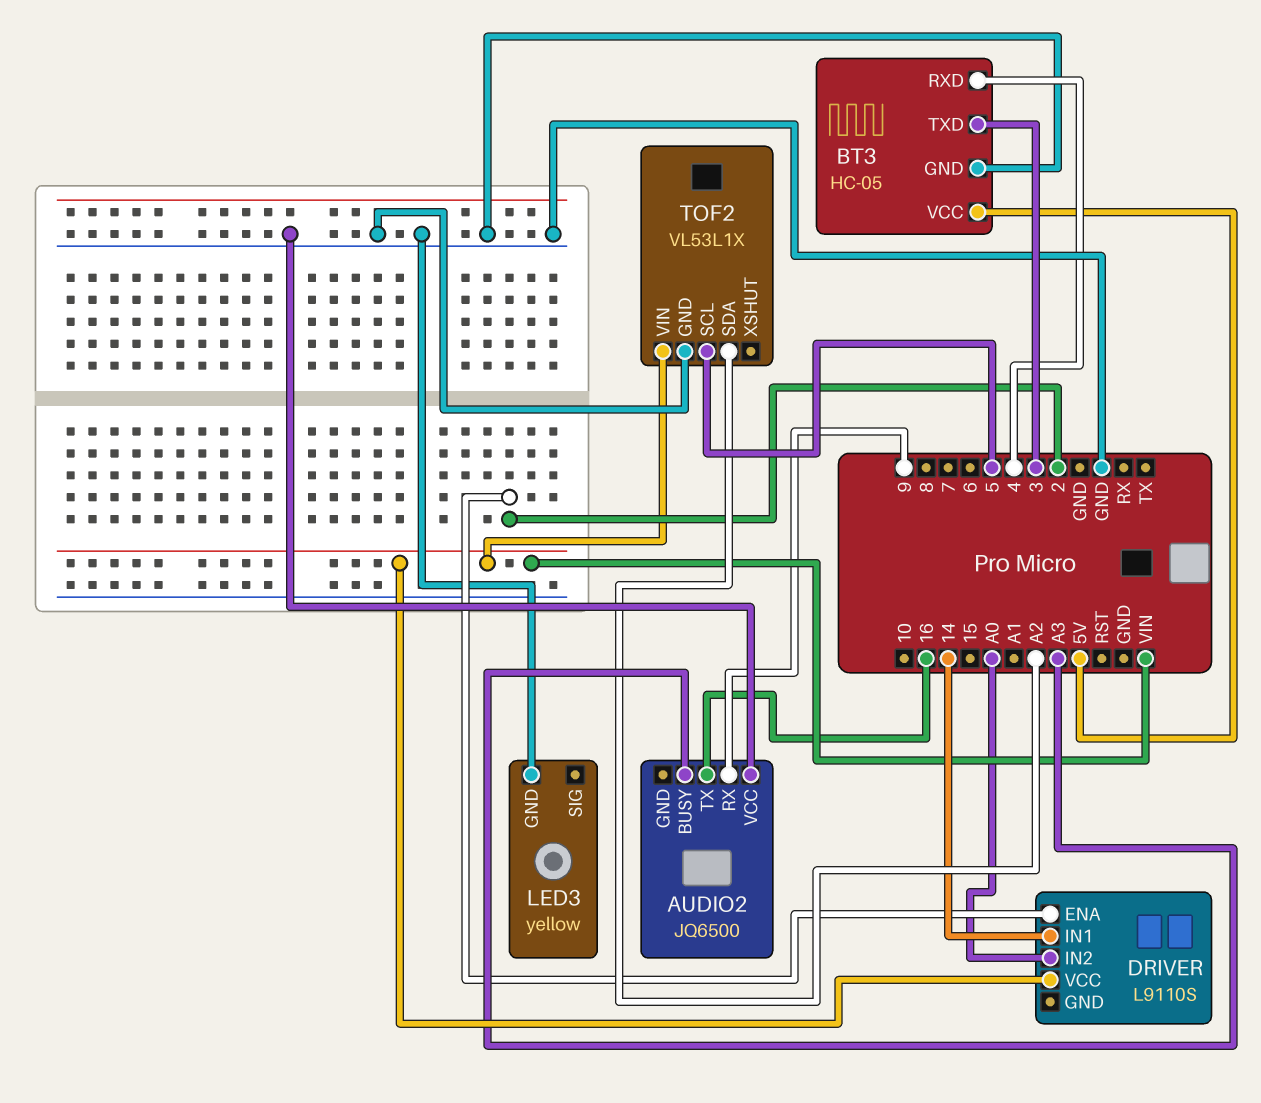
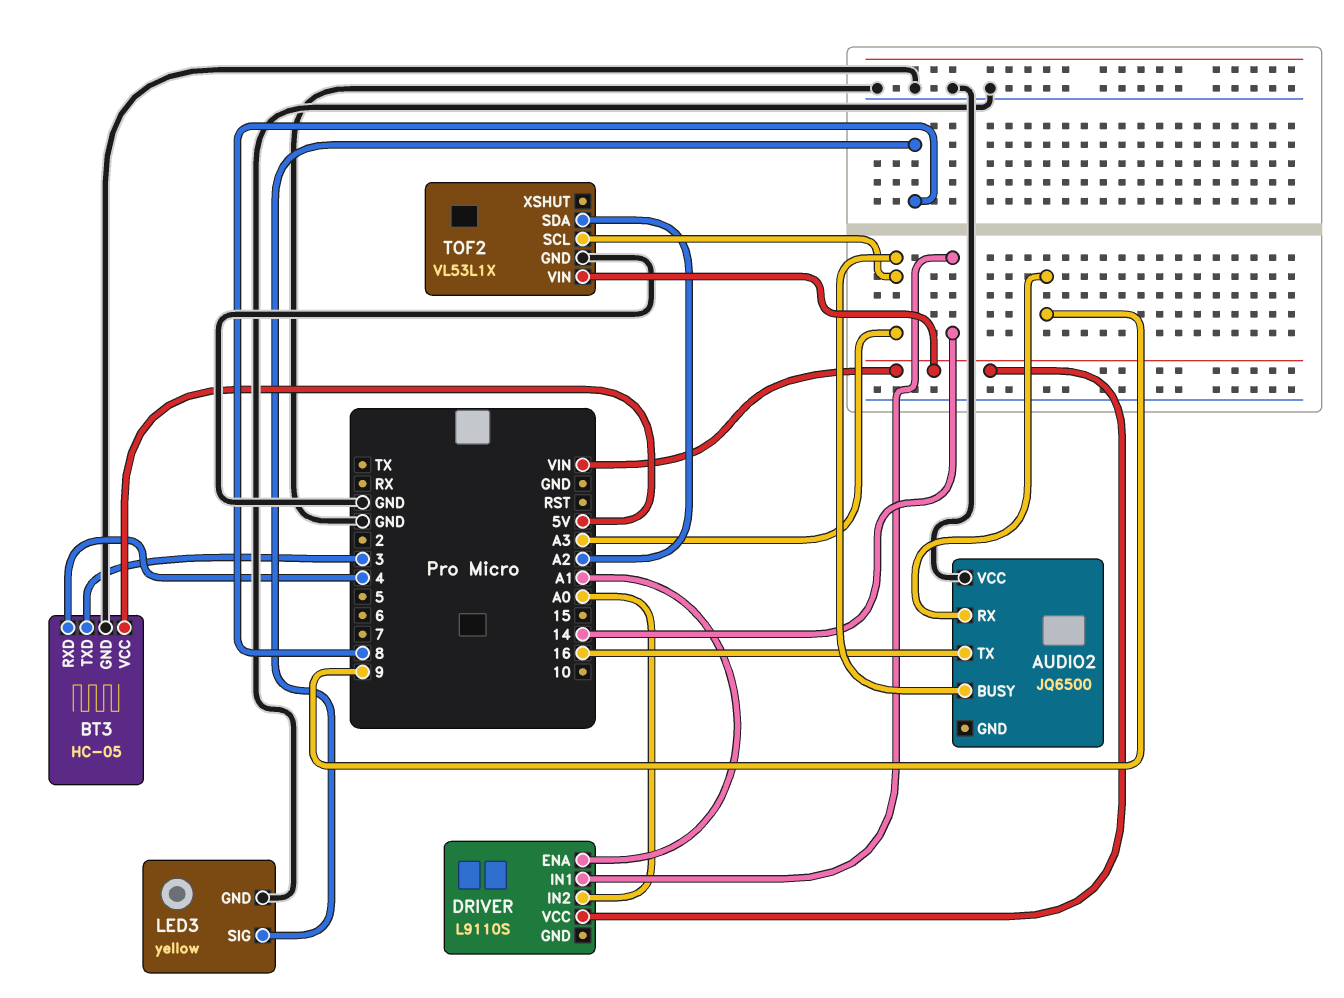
DRIVER pin ENA: 2 -> A1
LED3 pin SIG: none -> 8
TOF2 pin SCL: 5 -> A3

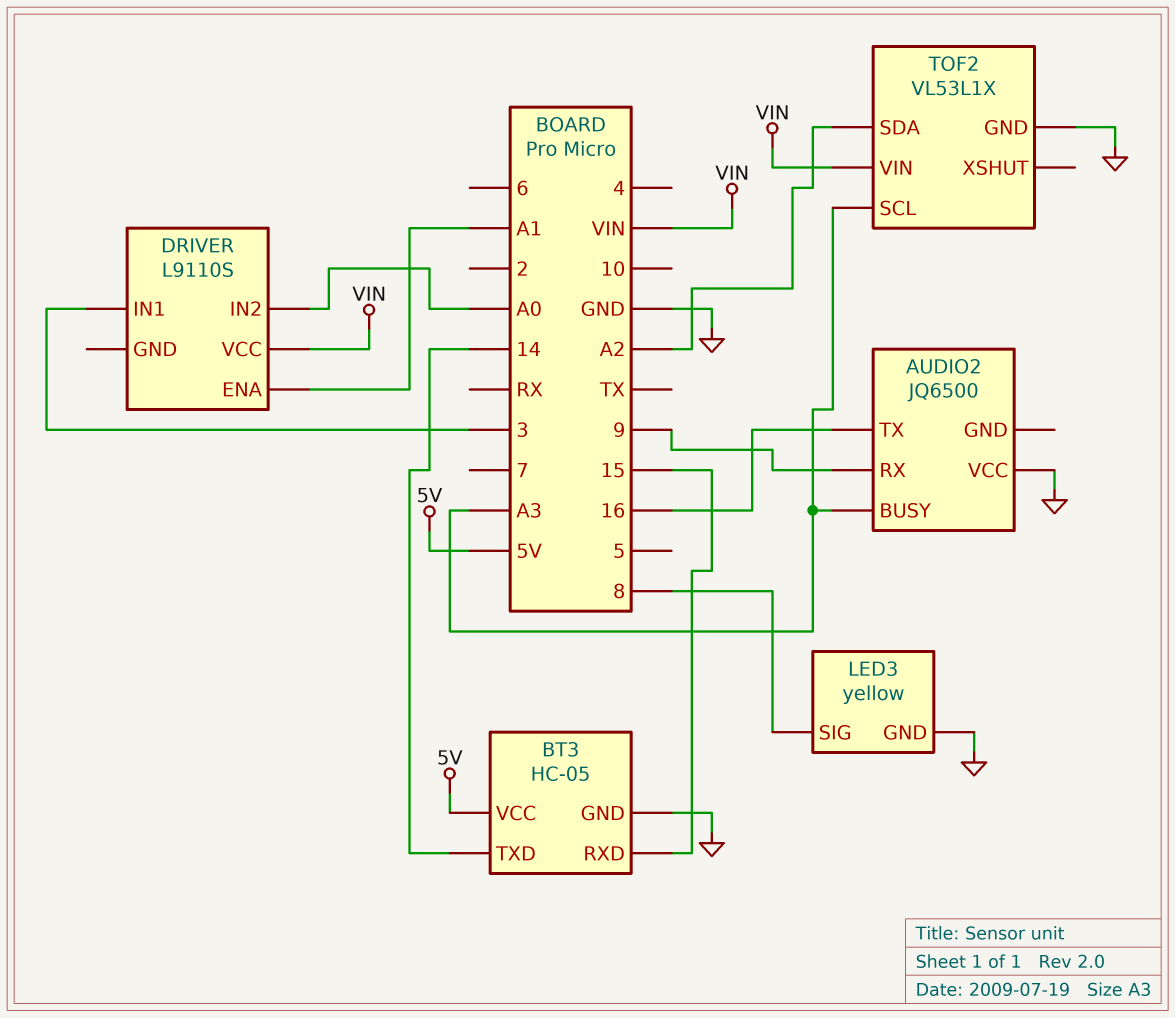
BT3 pin RXD: 4 -> 15
BT3 pin TXD: 3 -> 14
DRIVER pin IN1: 14 -> 3

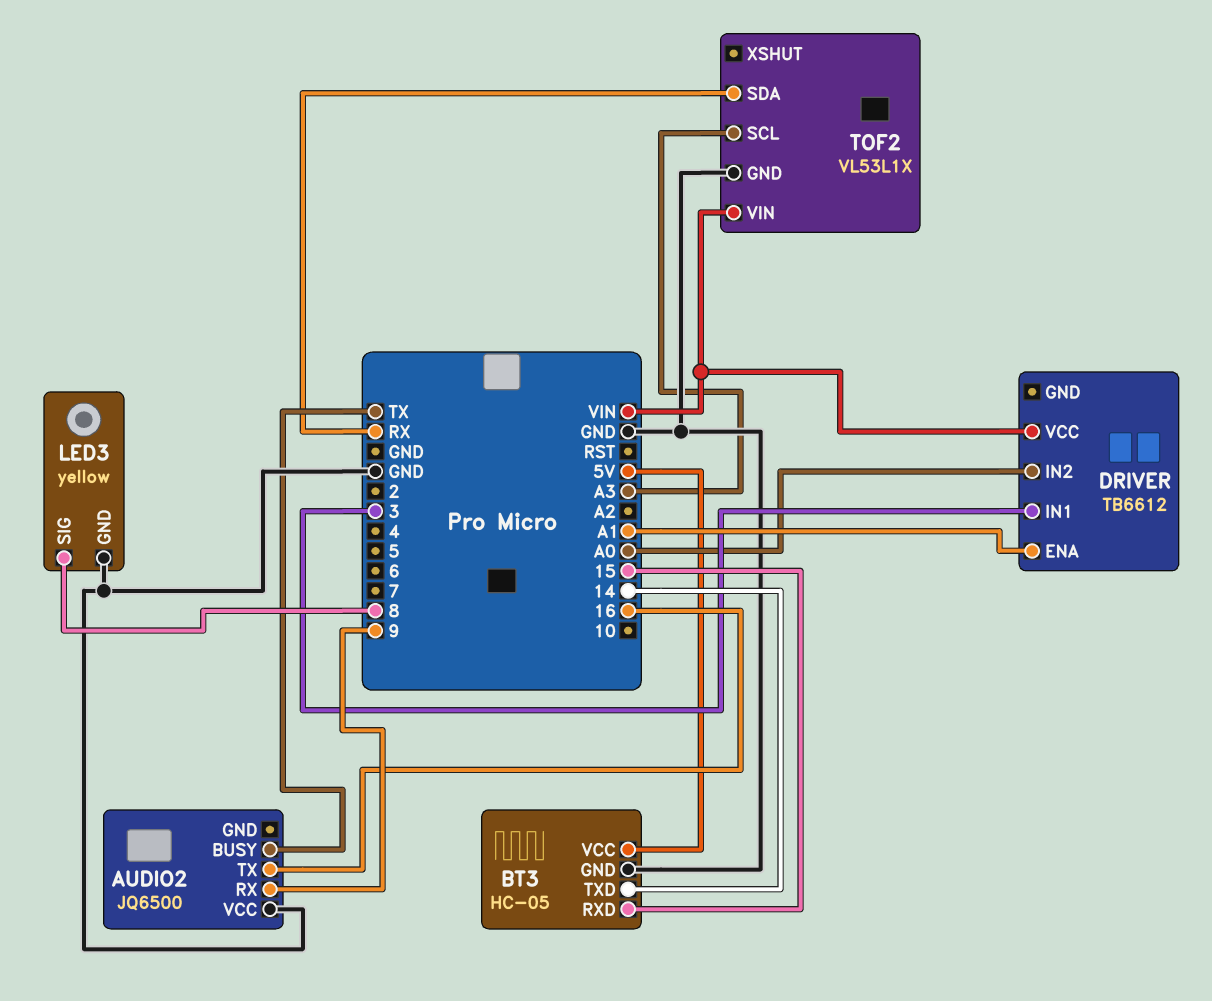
AUDIO2 pin BUSY: A3 -> TX
DRIVER: L9110S -> TB6612
TOF2 pin SDA: A2 -> RX

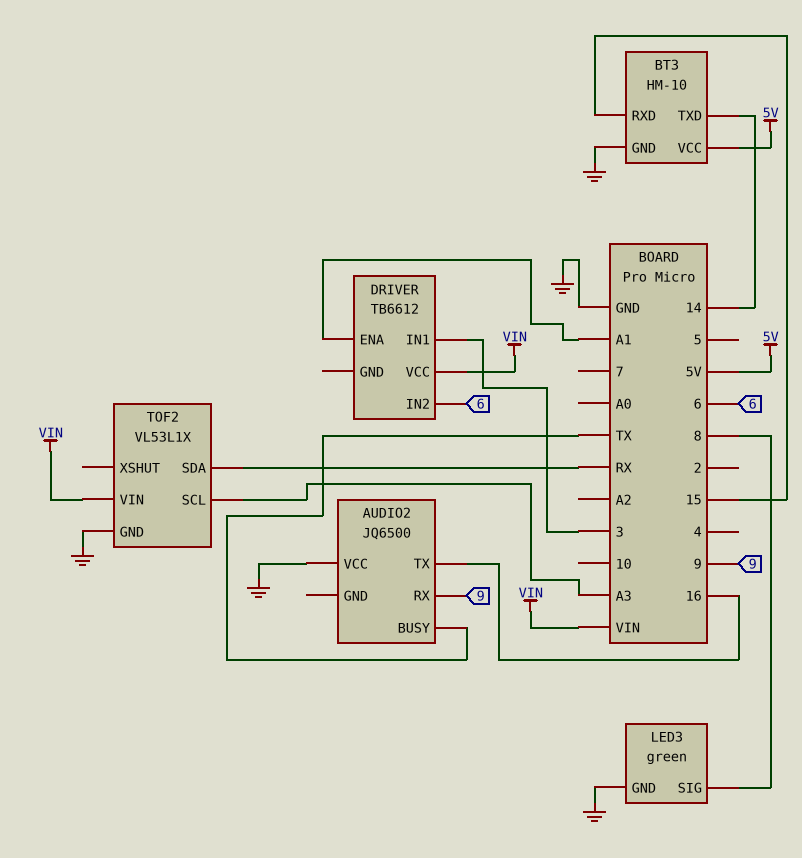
BT3: HC-05 -> HM-10
DRIVER pin IN2: A0 -> 6
LED3: yellow -> green

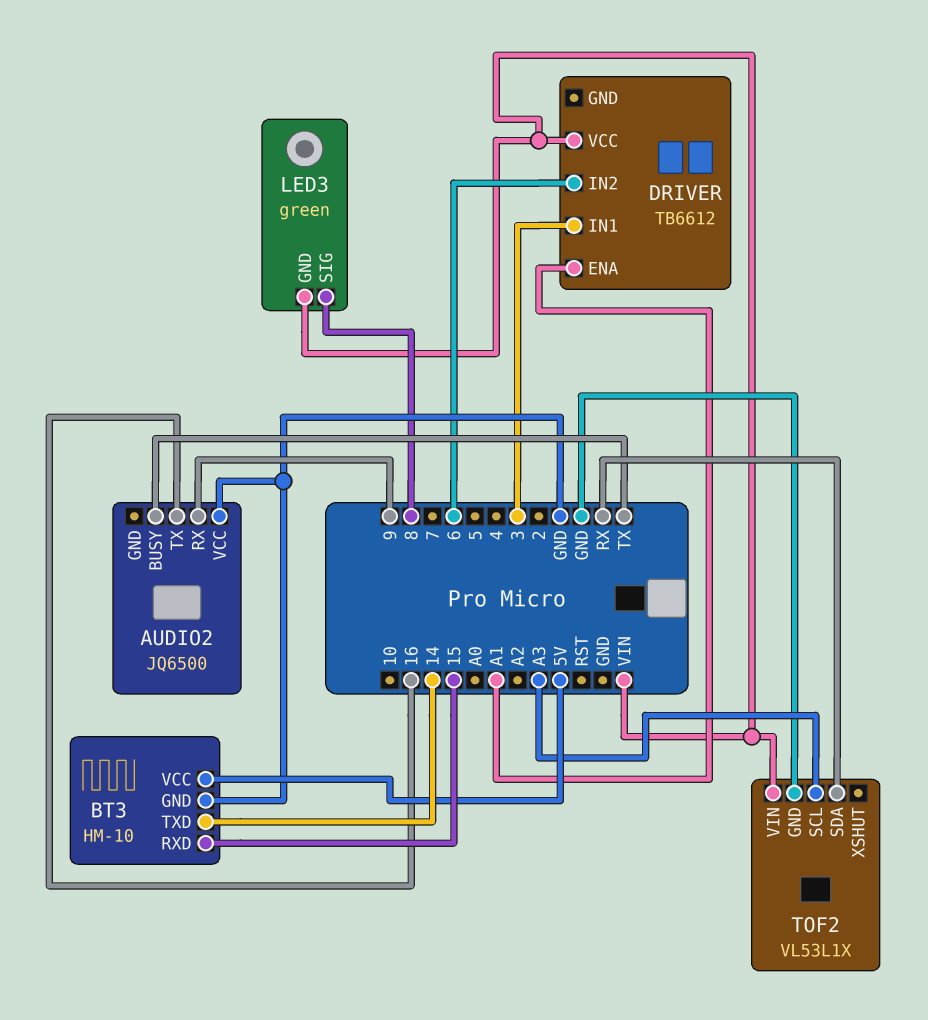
LED3 pin GND: GND -> VIN

